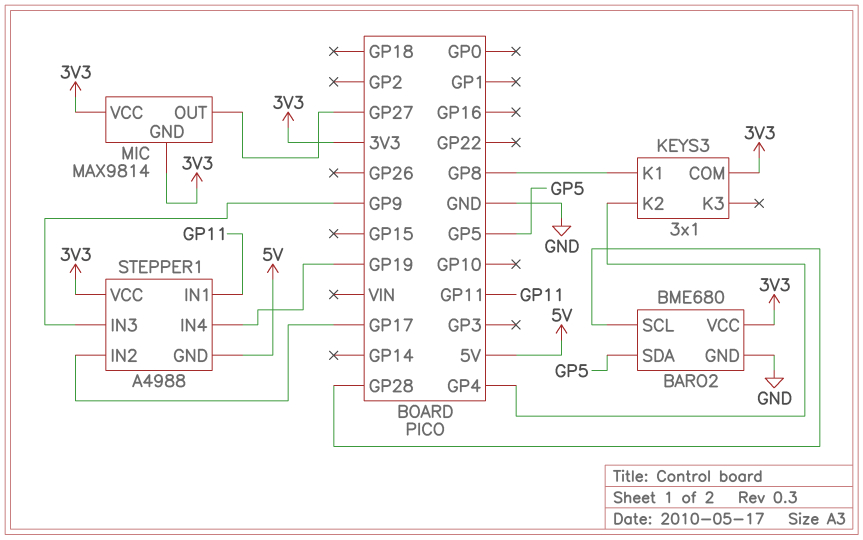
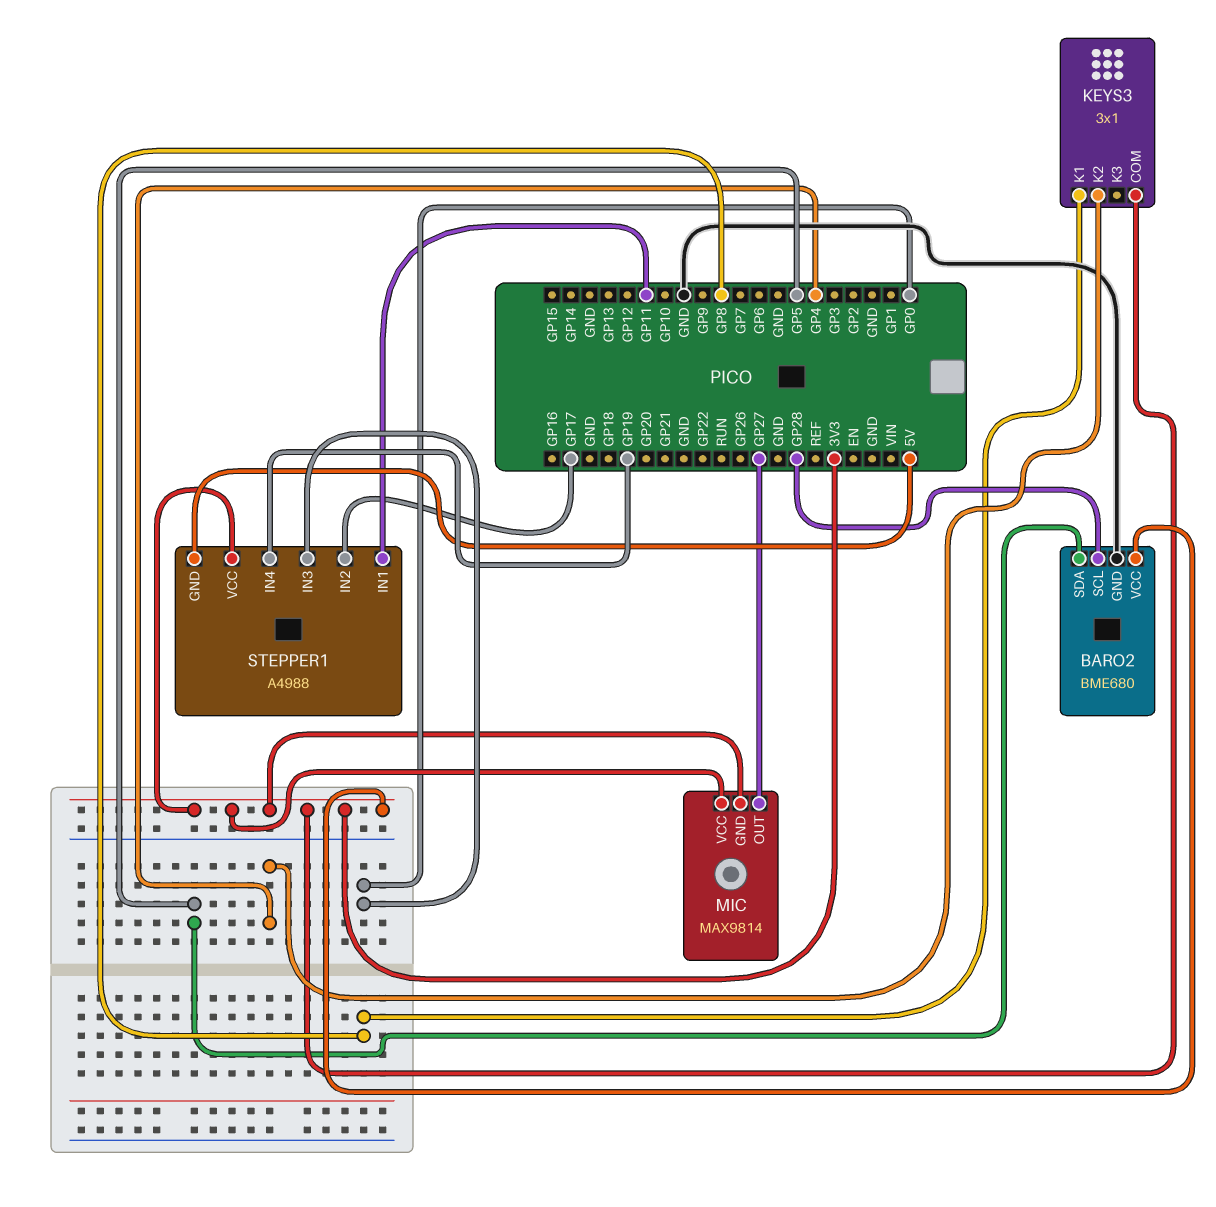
STEPPER1 pin IN3: GP9 -> GP0

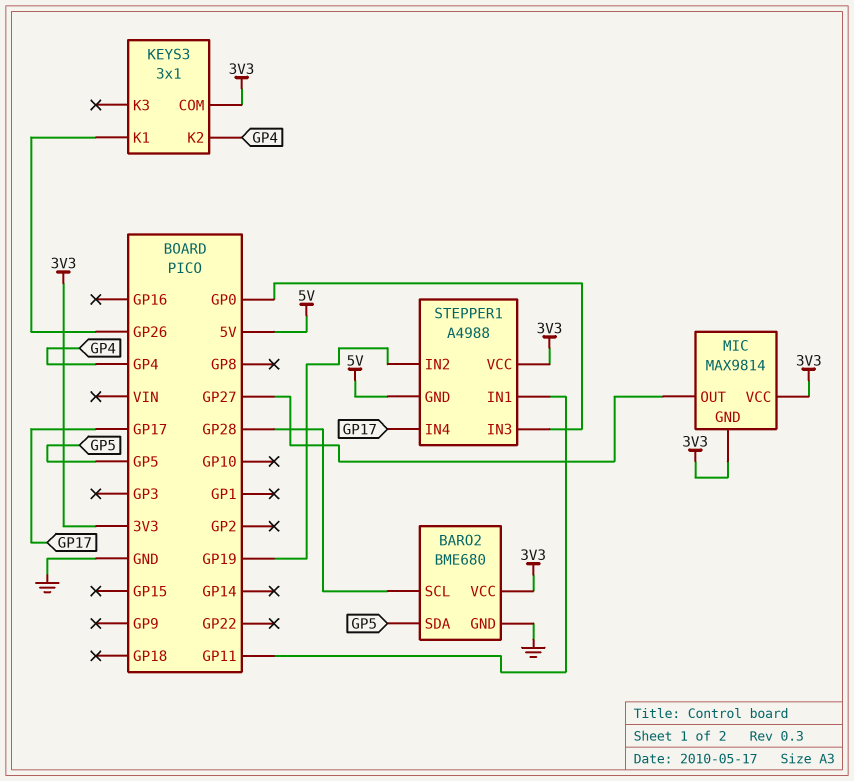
KEYS3 pin K1: GP8 -> GP26
STEPPER1 pin IN2: GP17 -> GP19
STEPPER1 pin IN4: GP19 -> GP17

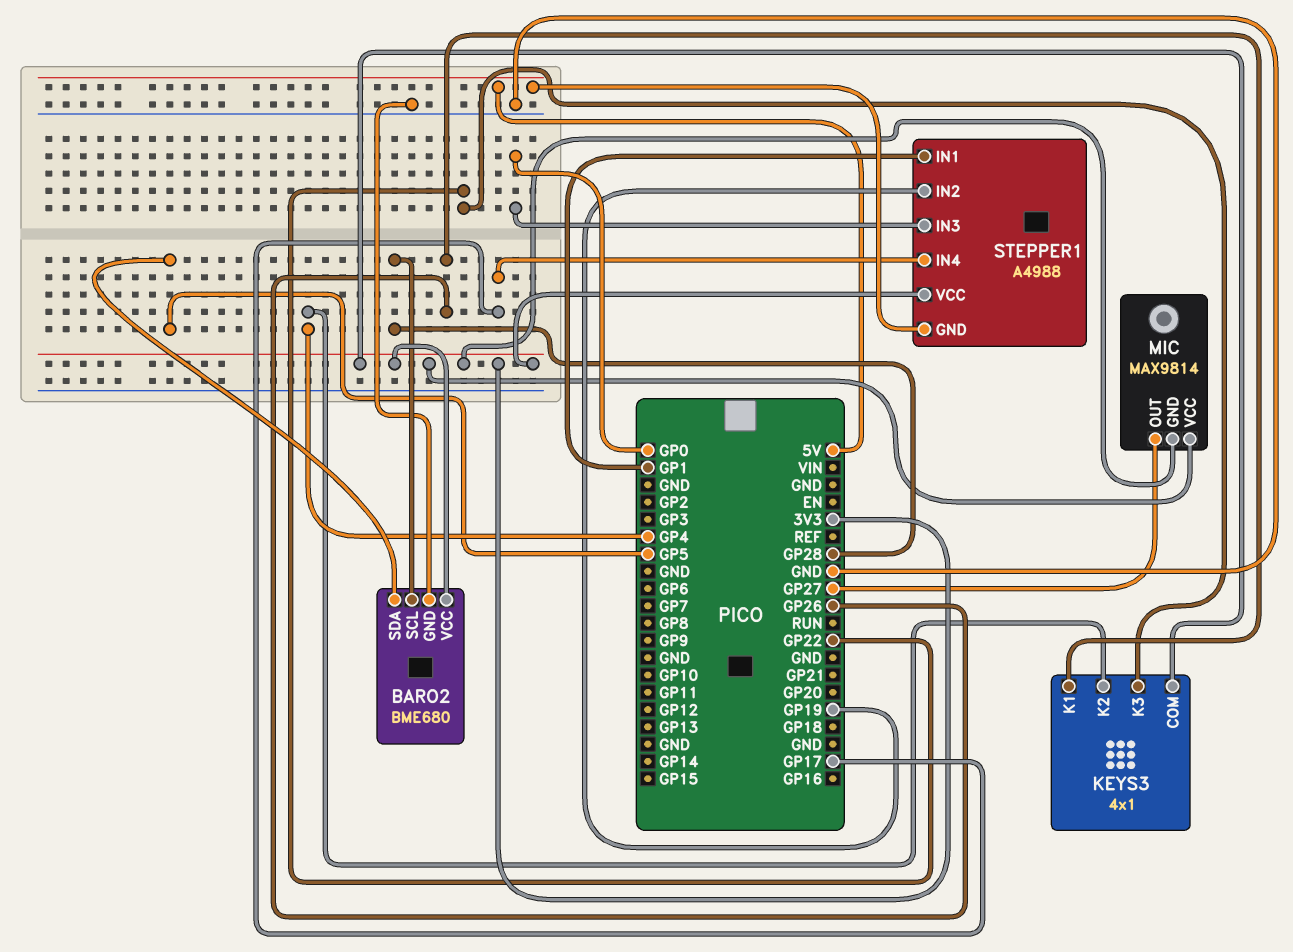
KEYS3: 3x1 -> 4x1
KEYS3 pin K3: none -> GP22
STEPPER1 pin IN1: GP11 -> GP1

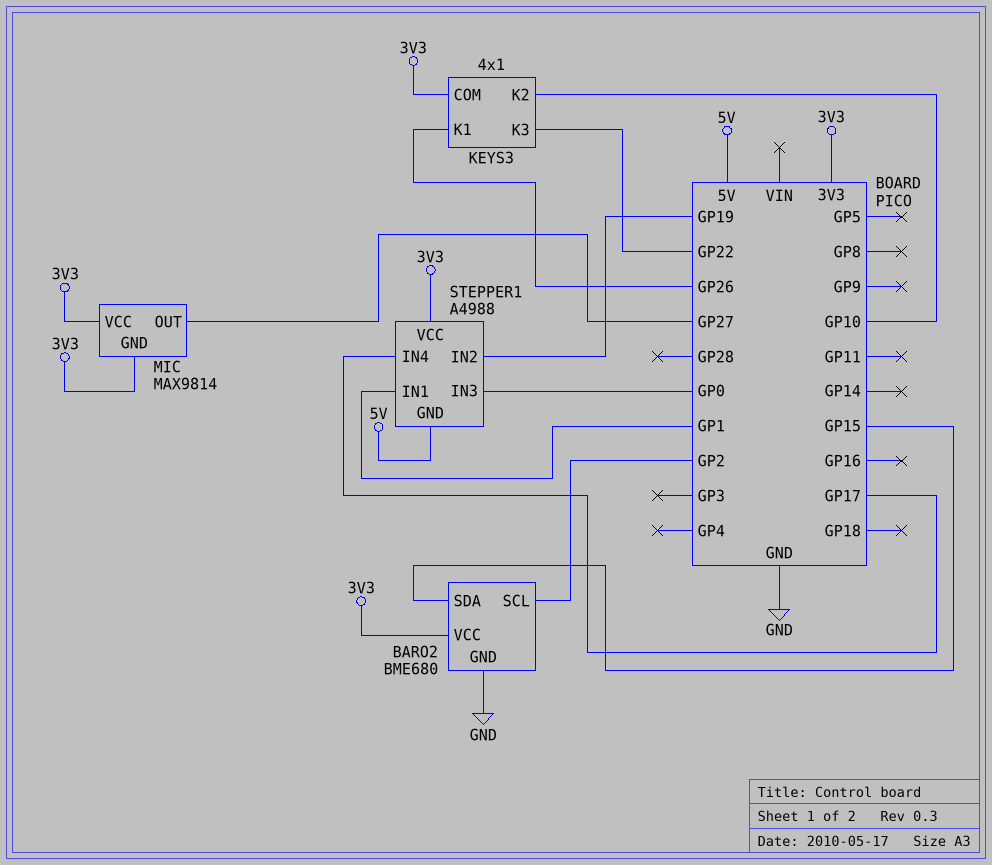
BARO2 pin SCL: GP28 -> GP2
BARO2 pin SDA: GP5 -> GP15
KEYS3 pin K2: GP4 -> GP10

